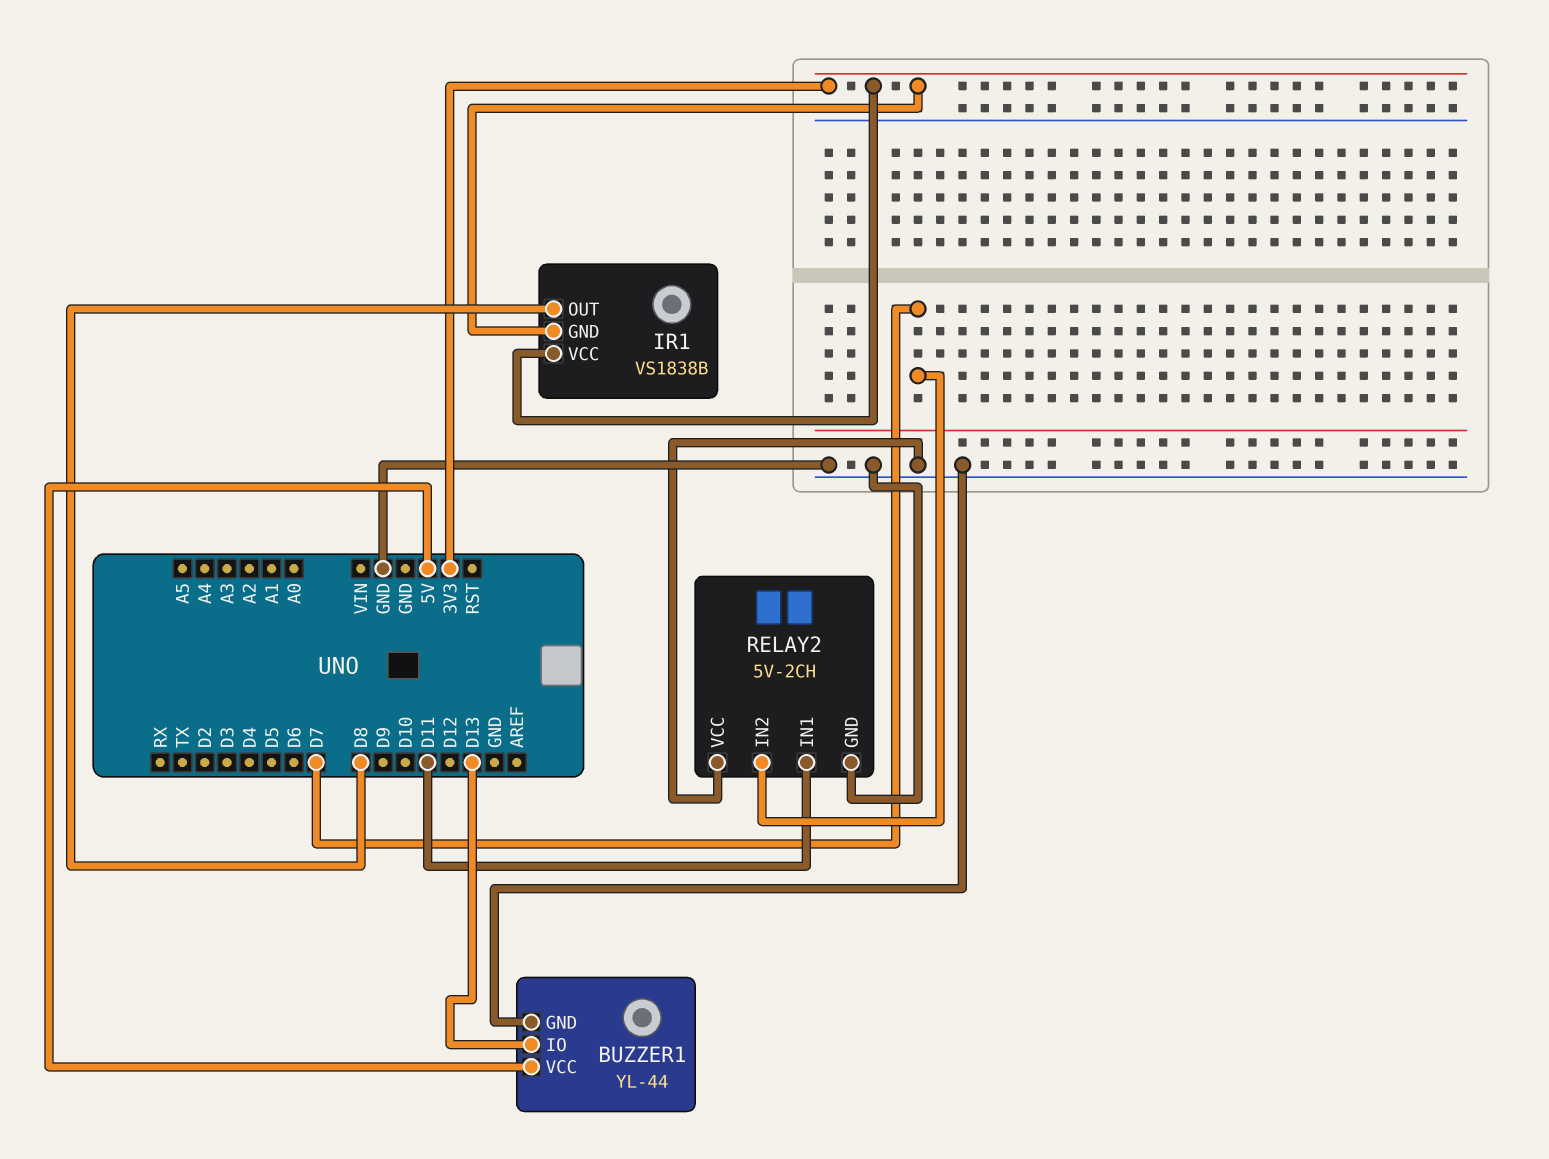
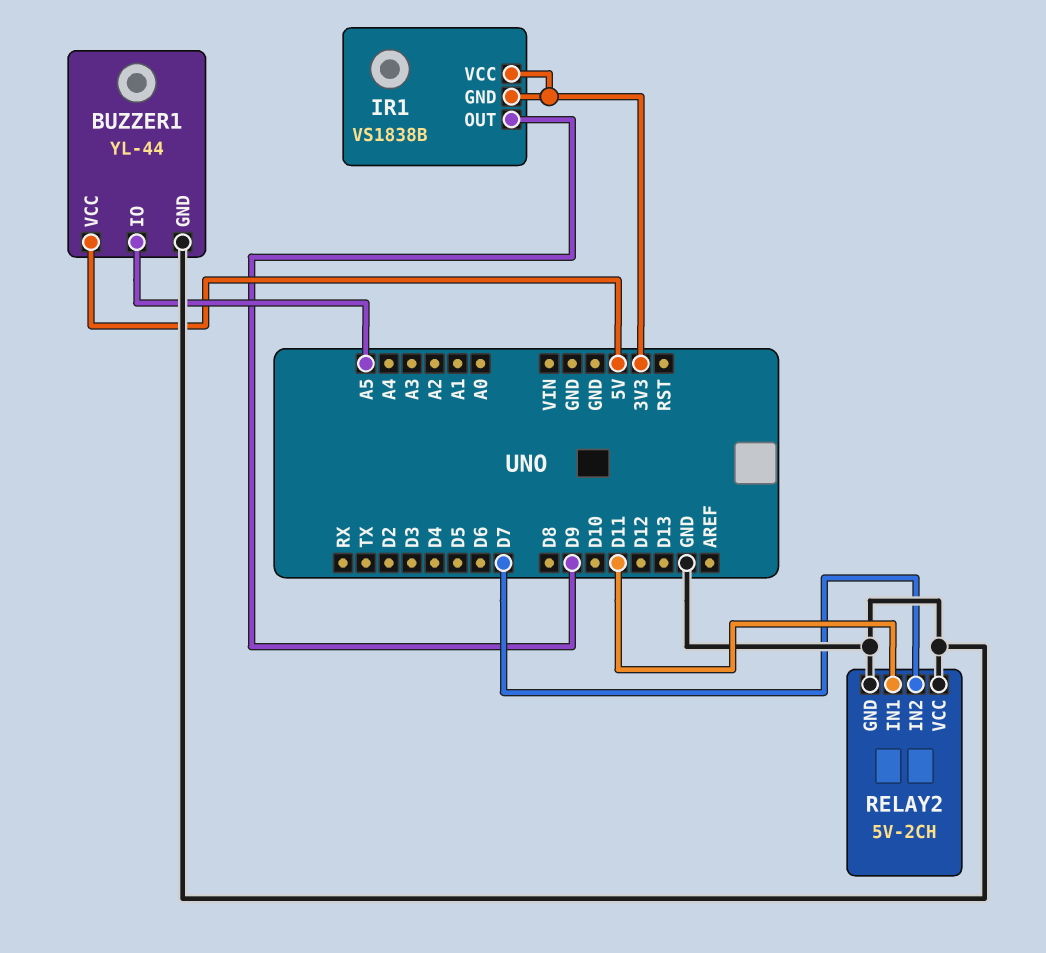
BUZZER1 pin IO: D13 -> A5
IR1 pin OUT: D8 -> D9

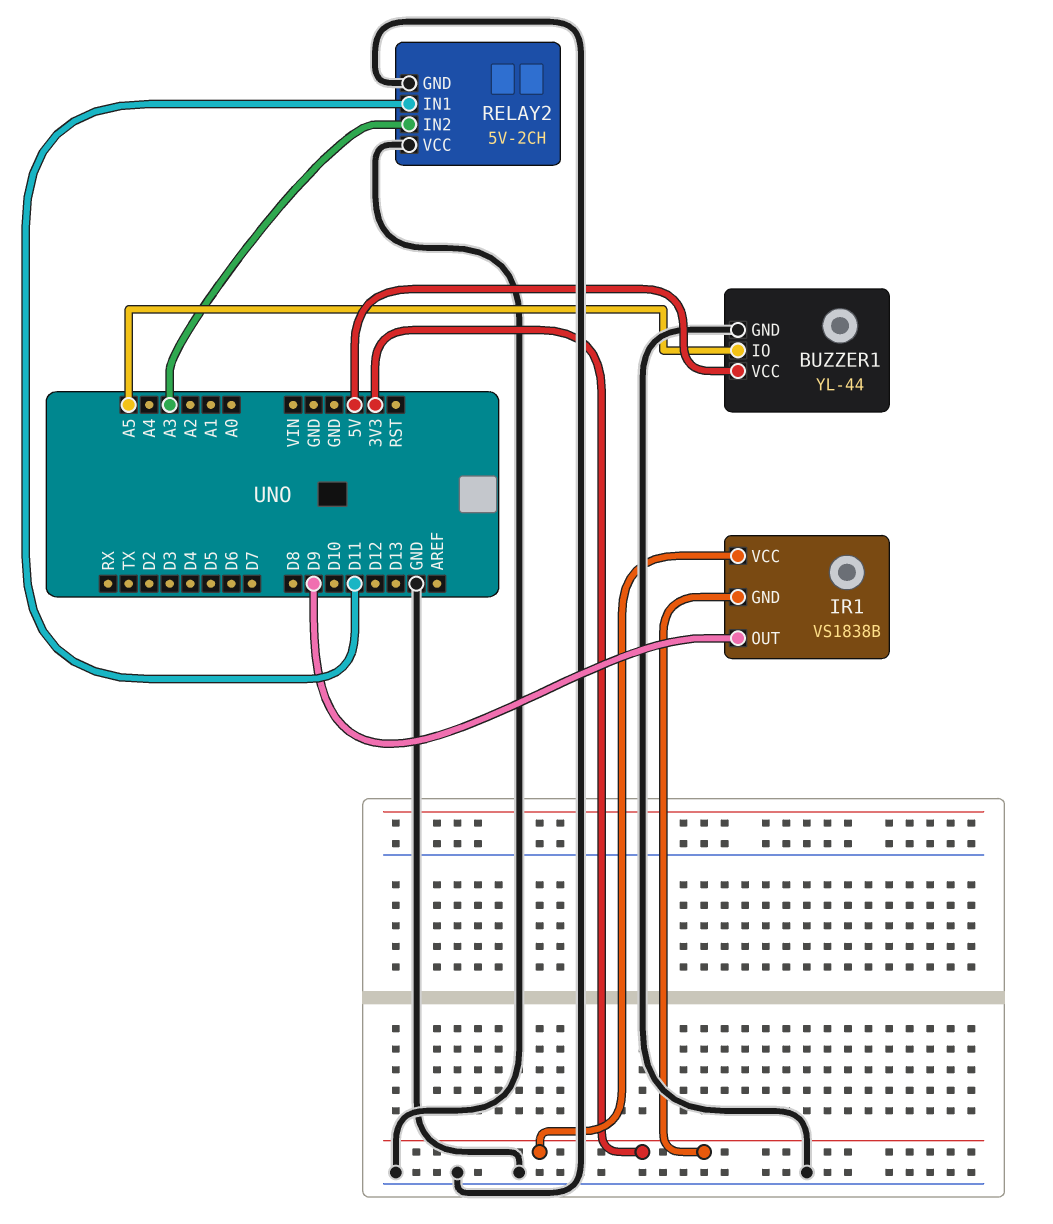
RELAY2 pin IN2: D7 -> A3

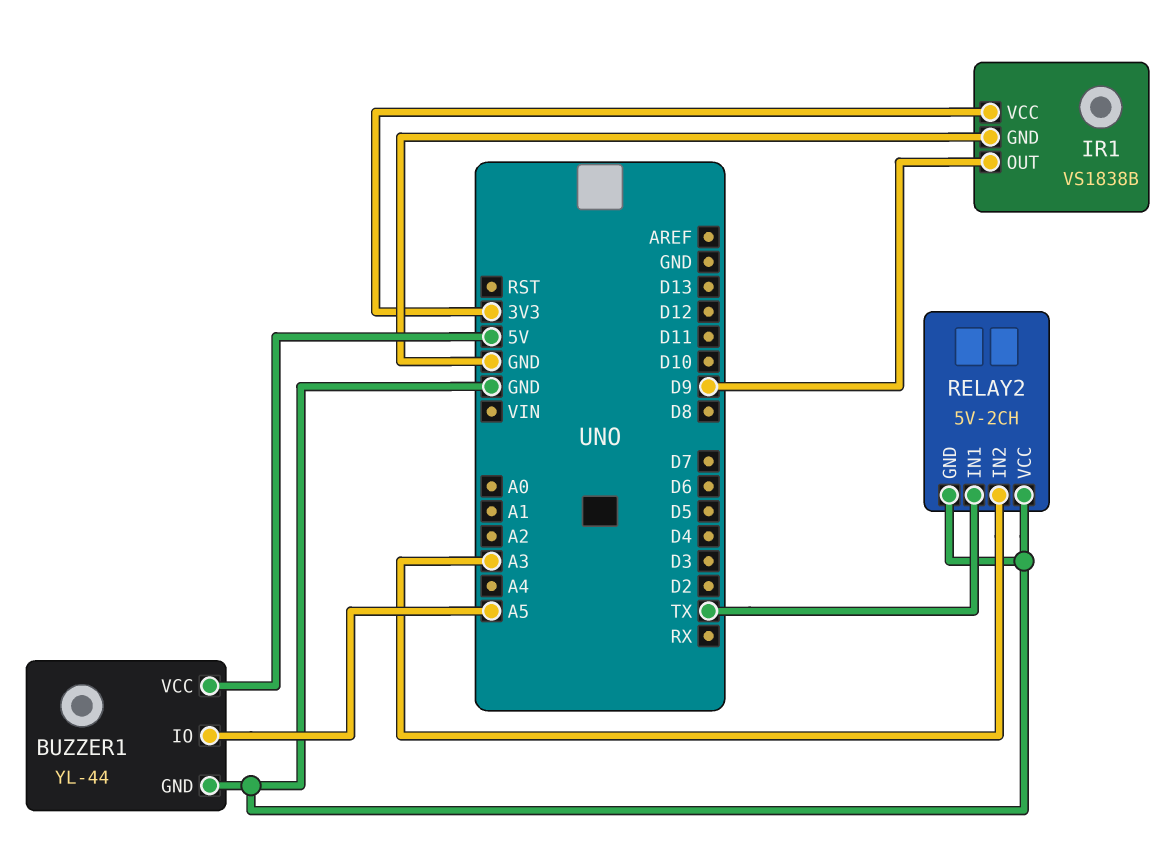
IR1 pin GND: 3V3 -> GND
RELAY2 pin IN1: D11 -> TX

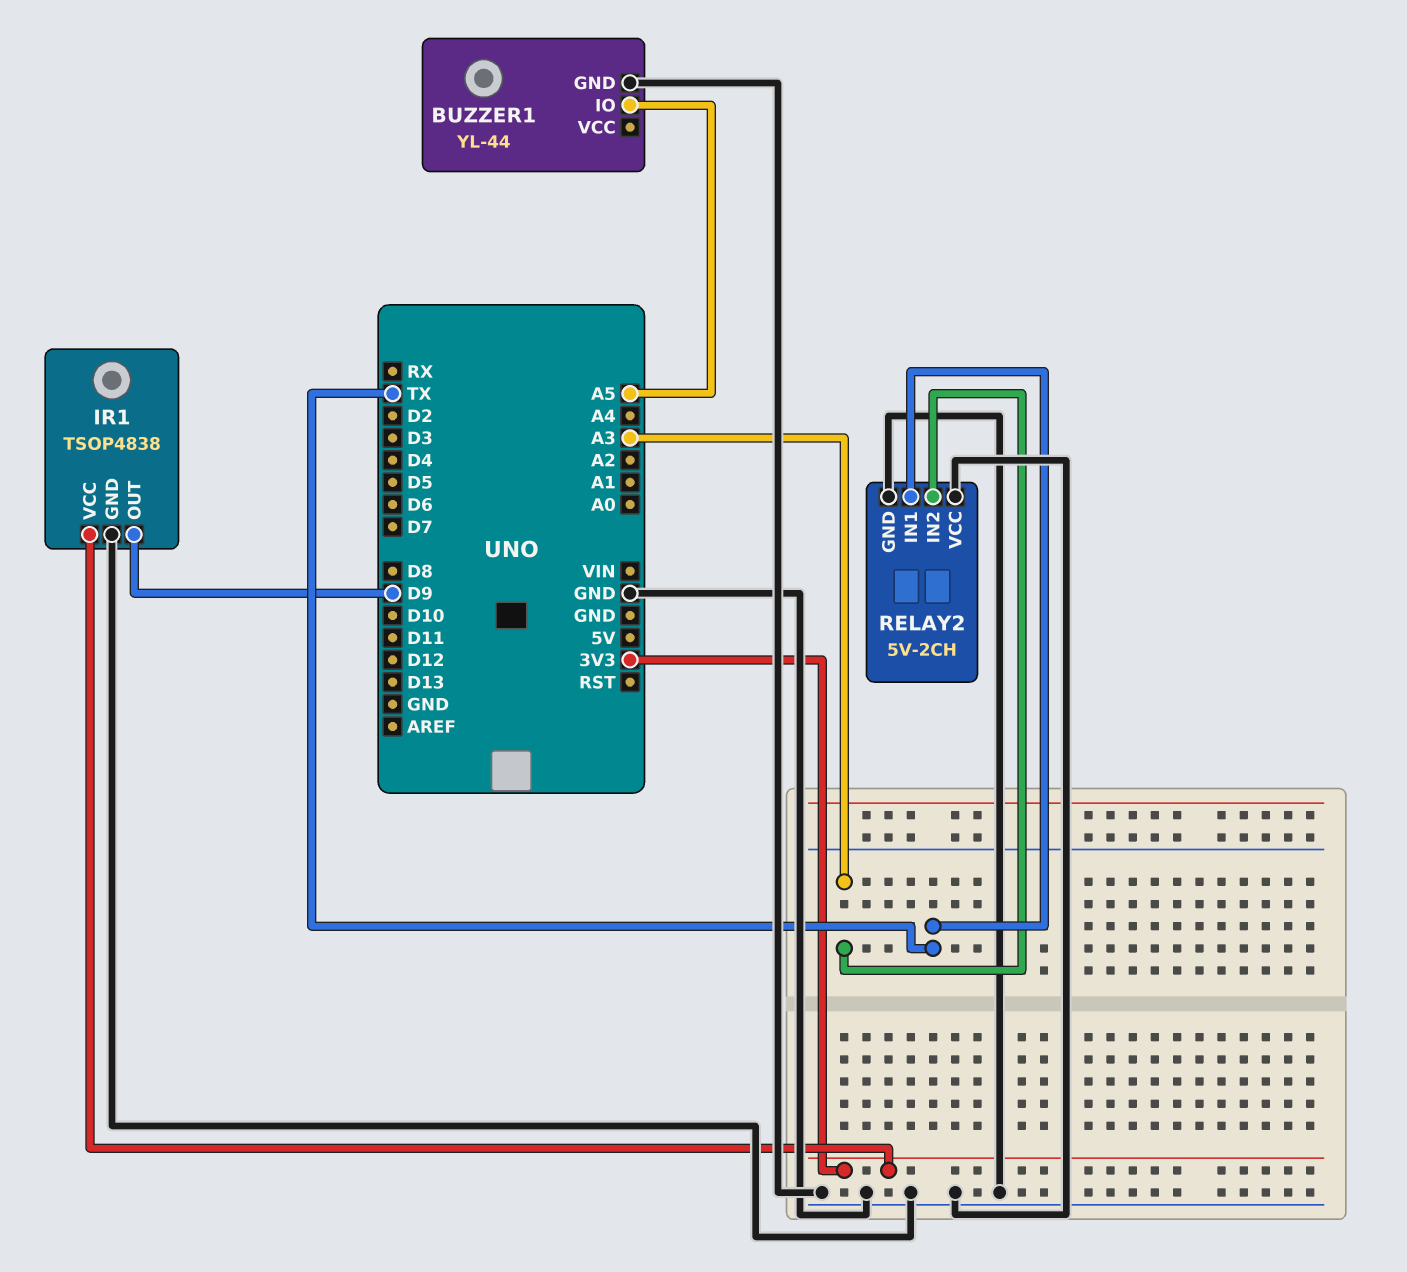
BUZZER1 pin VCC: 5V -> none
IR1: VS1838B -> TSOP4838

